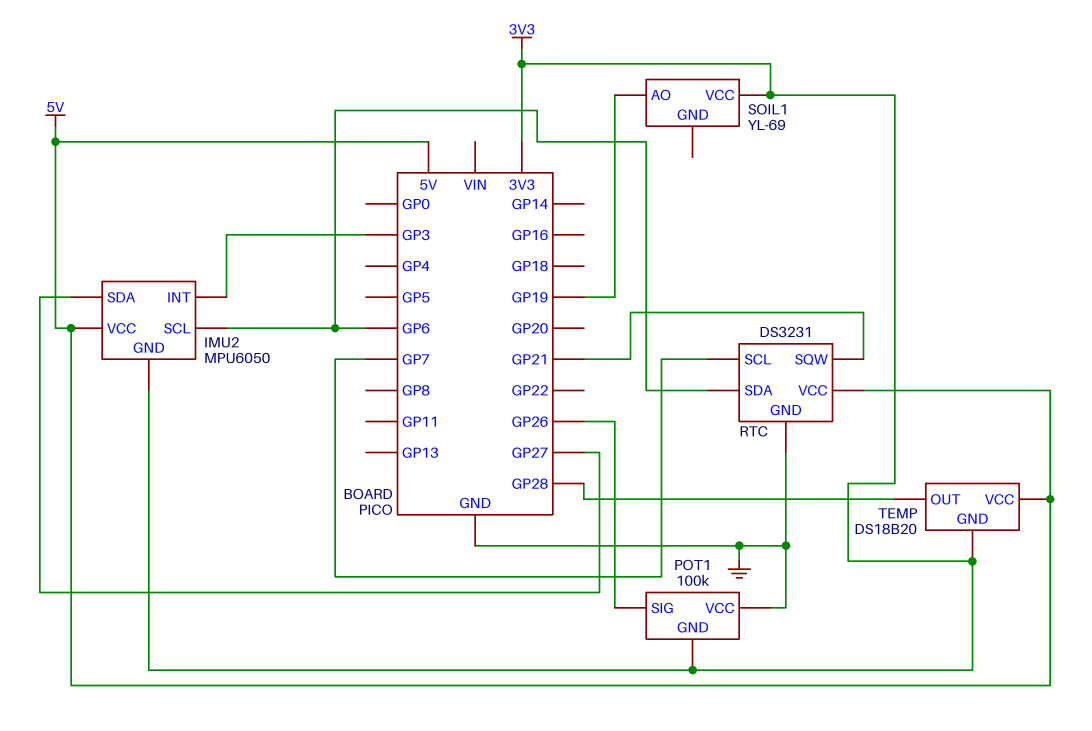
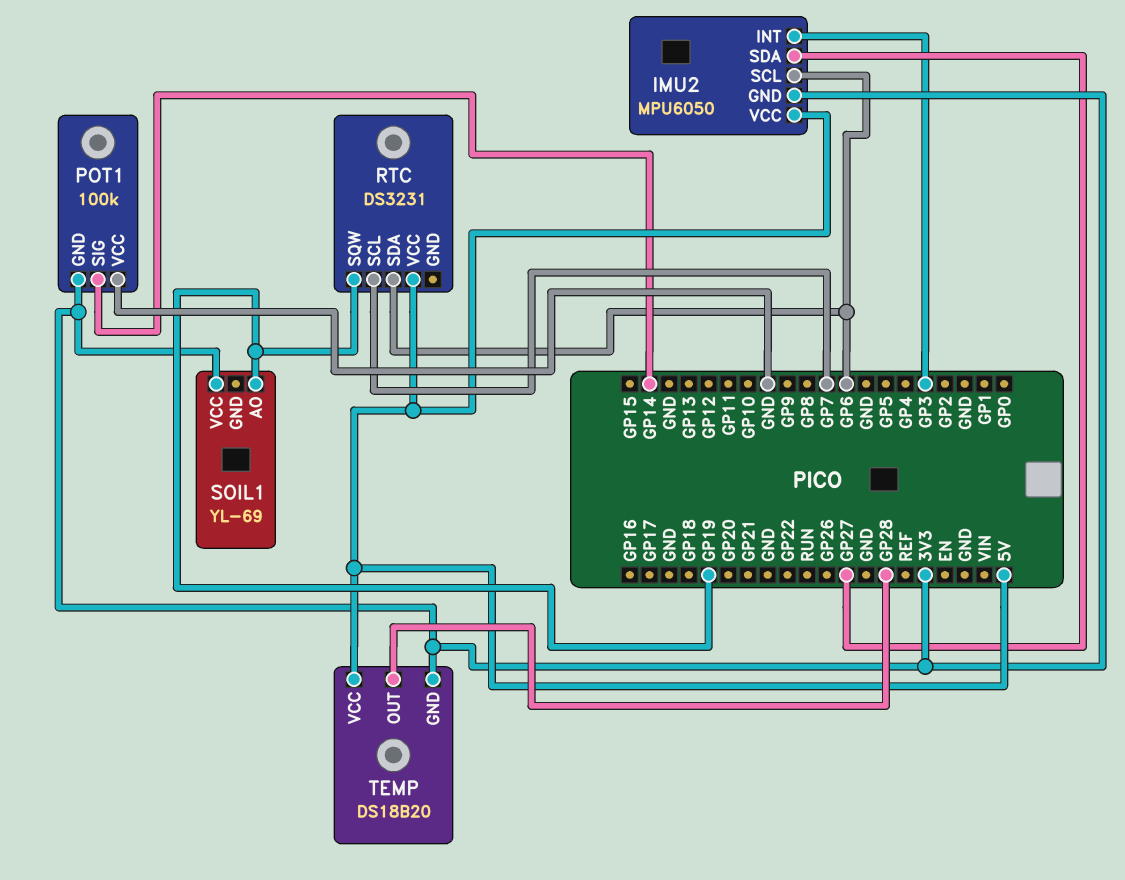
POT1 pin SIG: GP26 -> GP14
RTC pin GND: GND -> none
RTC pin SQW: GP21 -> GP19

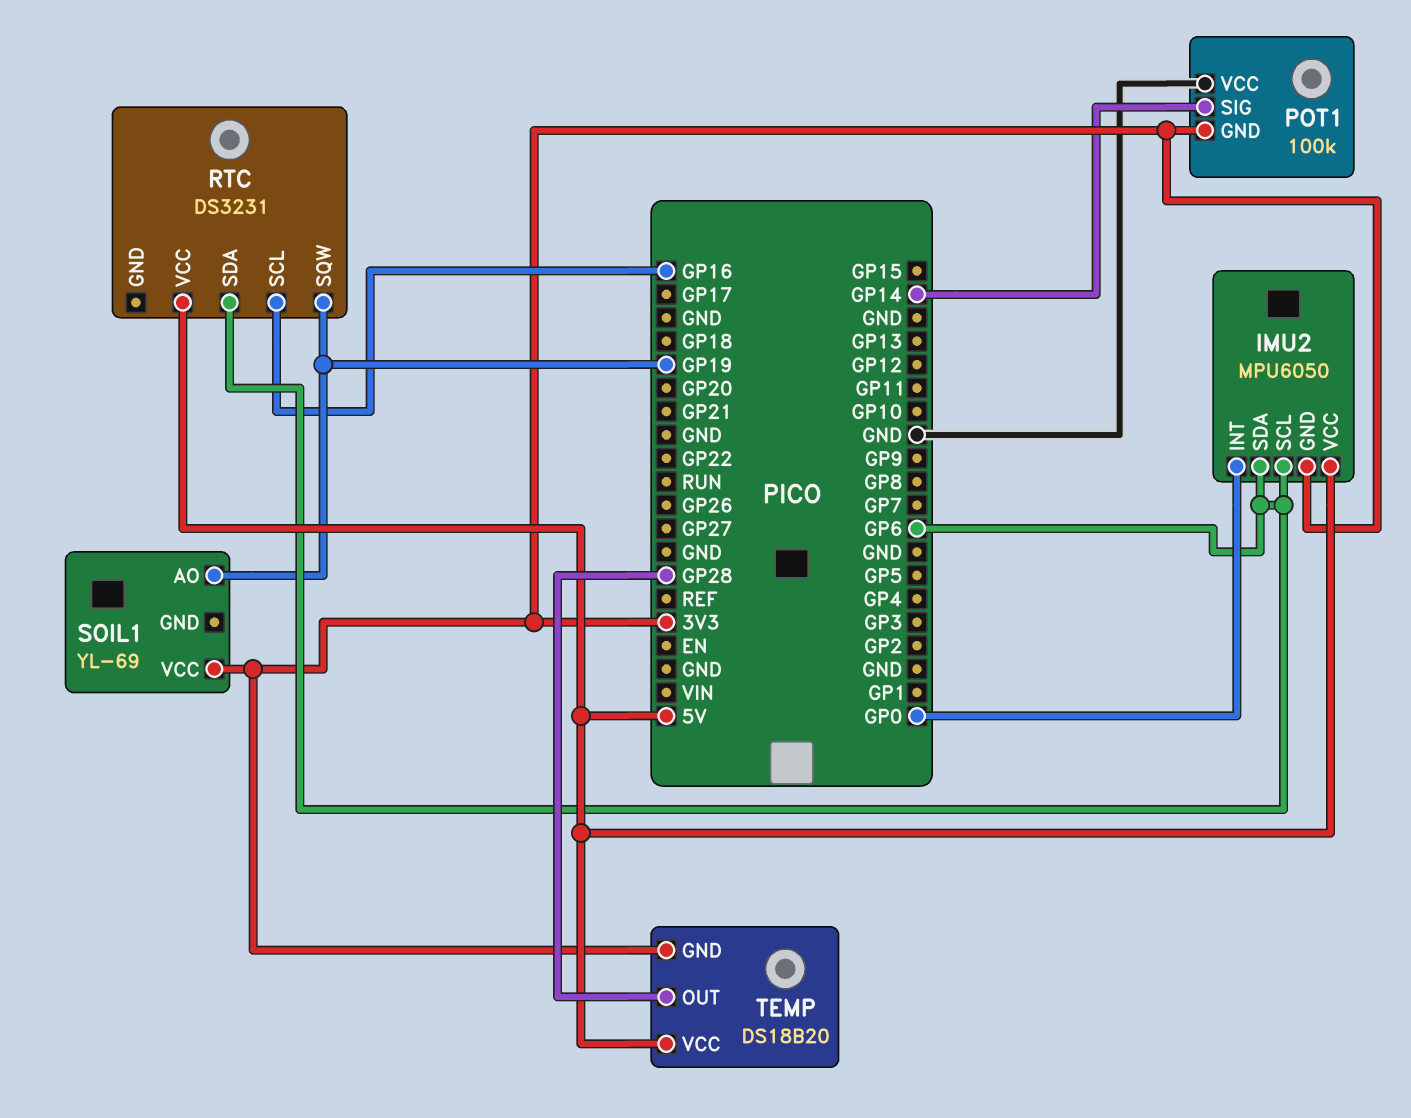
IMU2 pin INT: GP3 -> GP0
IMU2 pin SDA: GP27 -> GP6
RTC pin SCL: GP7 -> GP16

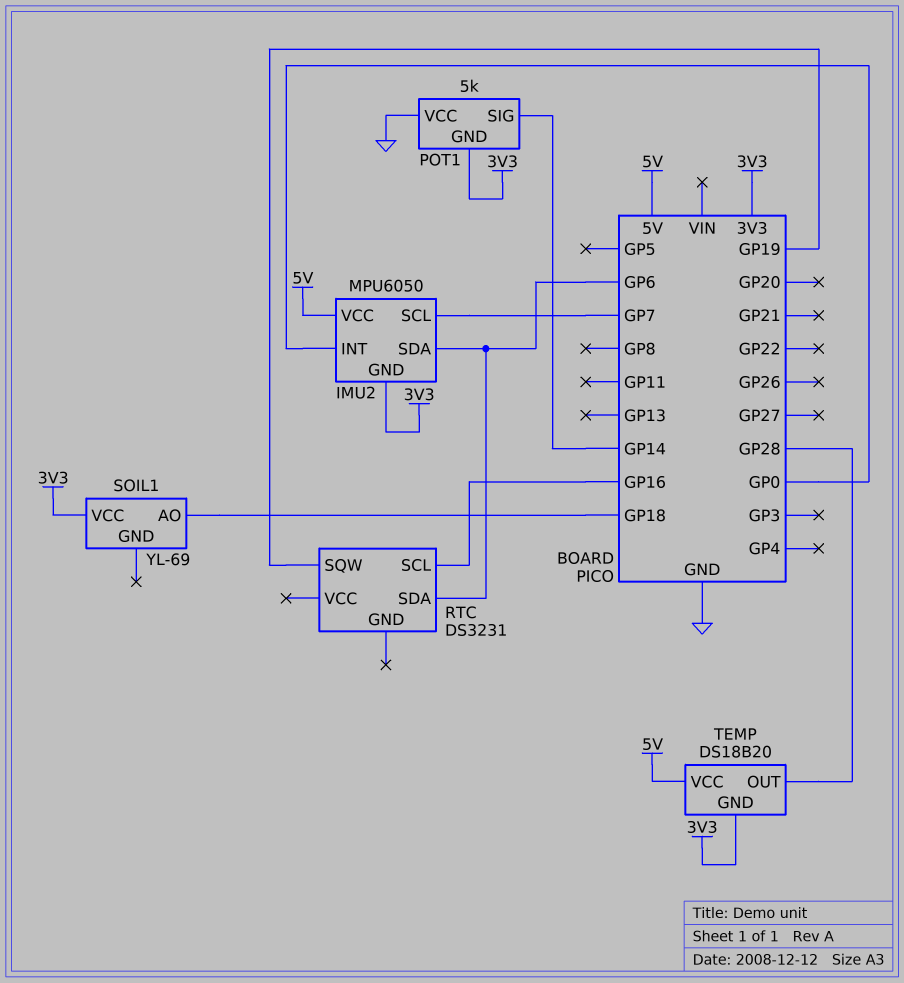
IMU2 pin SCL: GP6 -> GP7
POT1: 100k -> 5k
RTC pin VCC: 5V -> none
SOIL1 pin AO: GP19 -> GP18

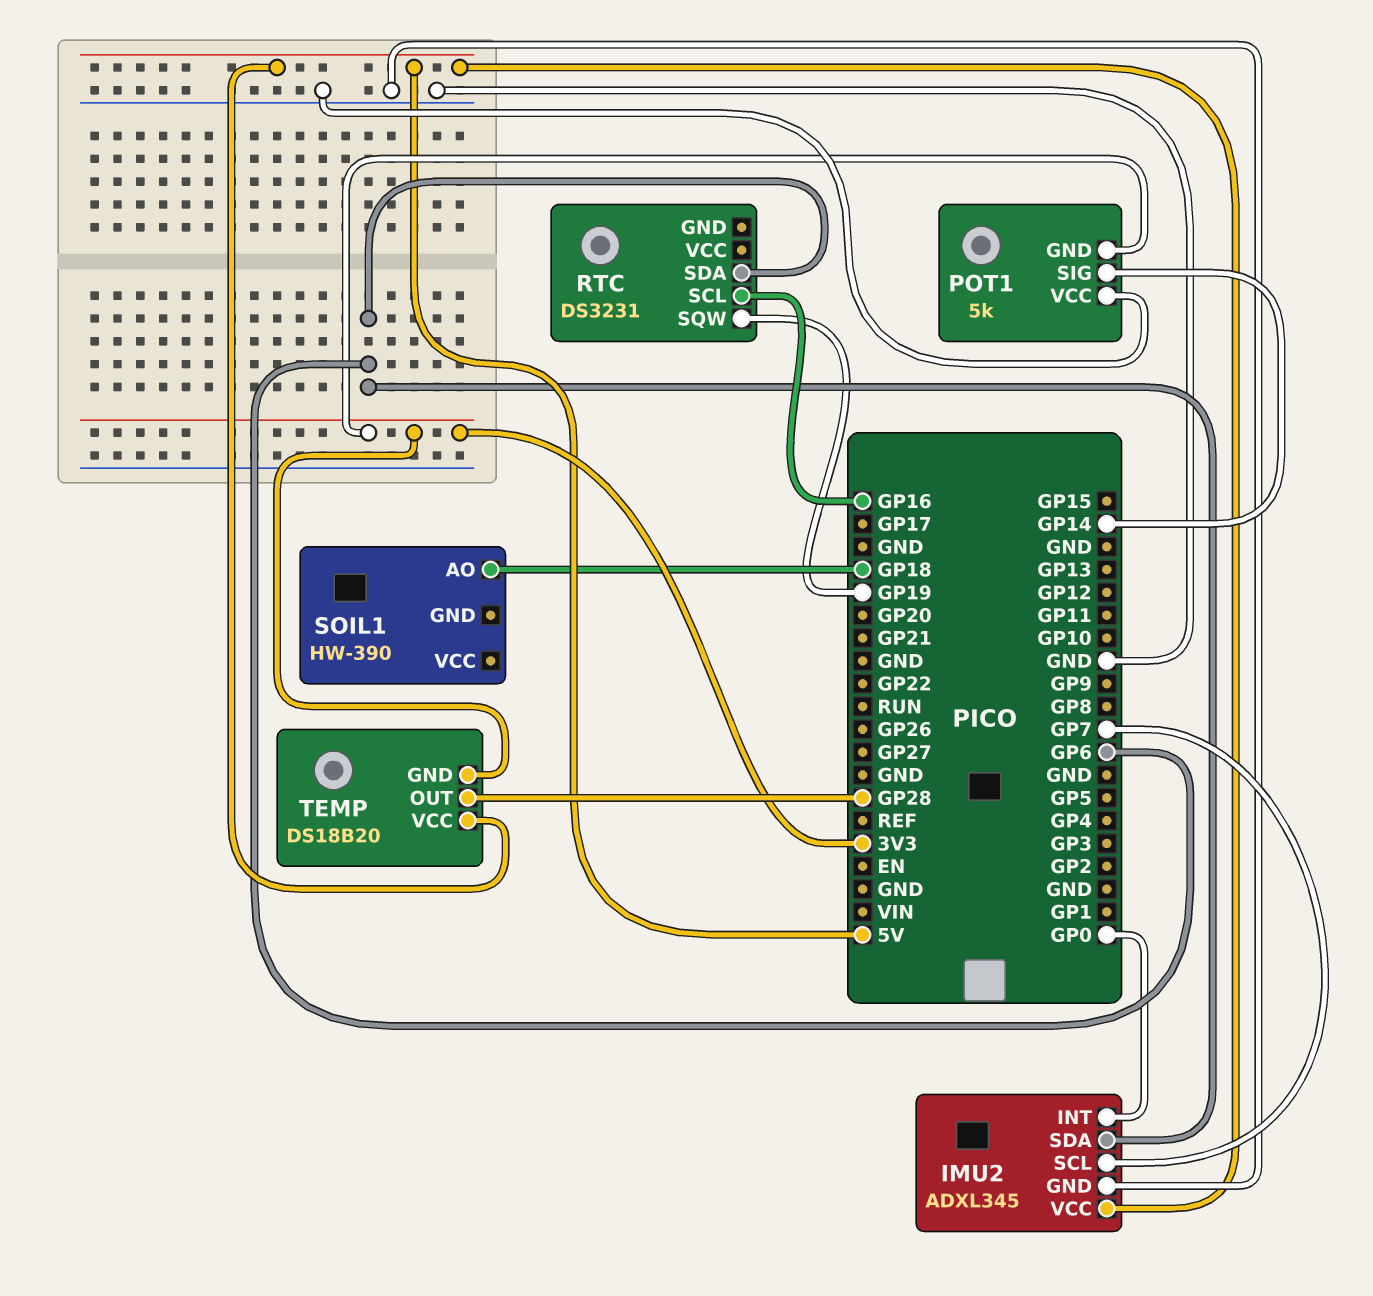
IMU2: MPU6050 -> ADXL345
IMU2 pin GND: 3V3 -> GND
SOIL1: YL-69 -> HW-390
SOIL1 pin VCC: 3V3 -> none

